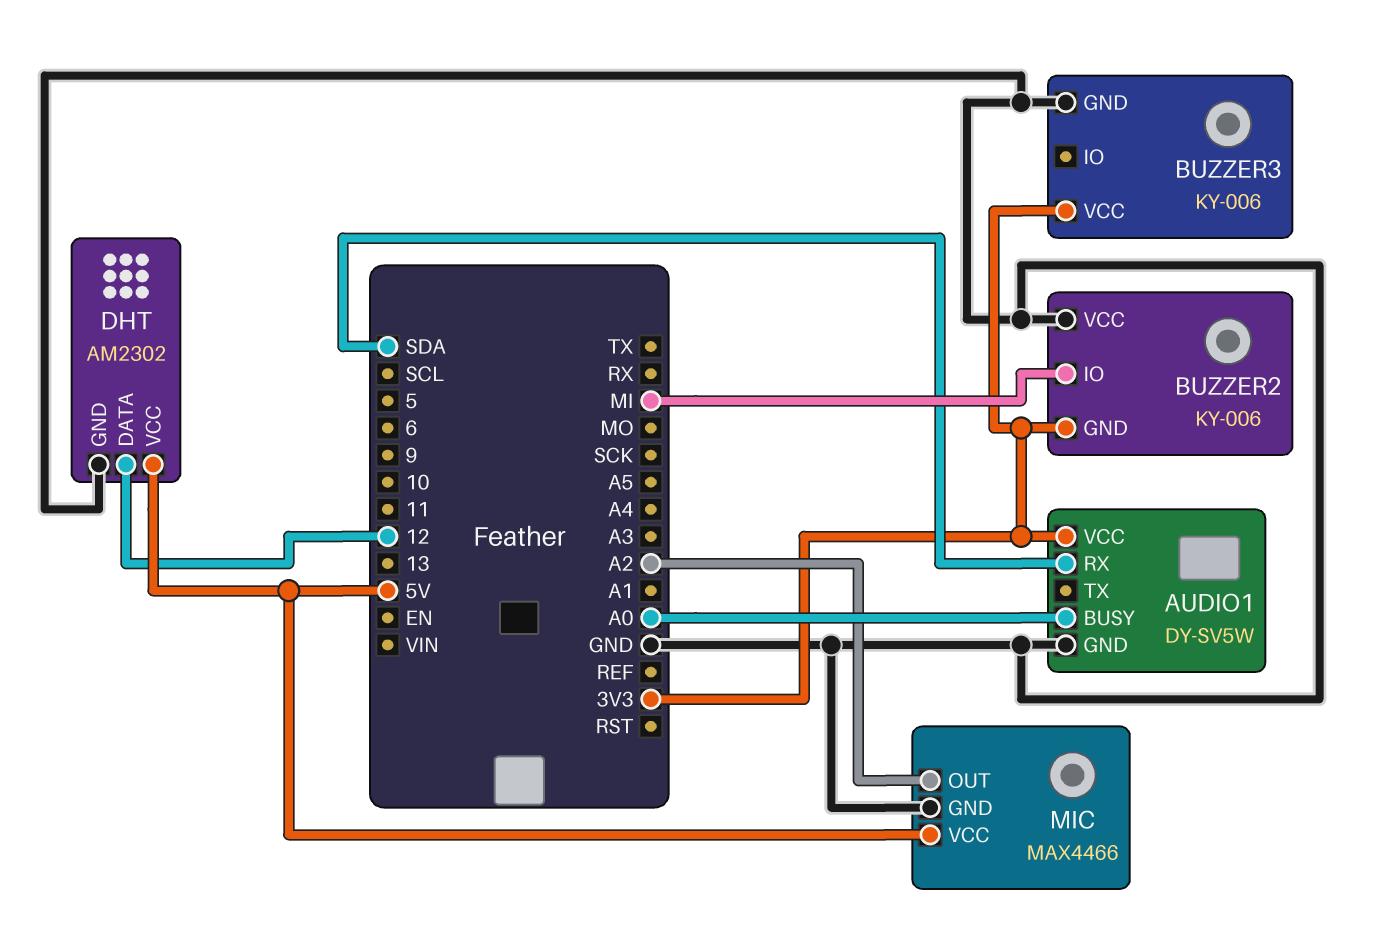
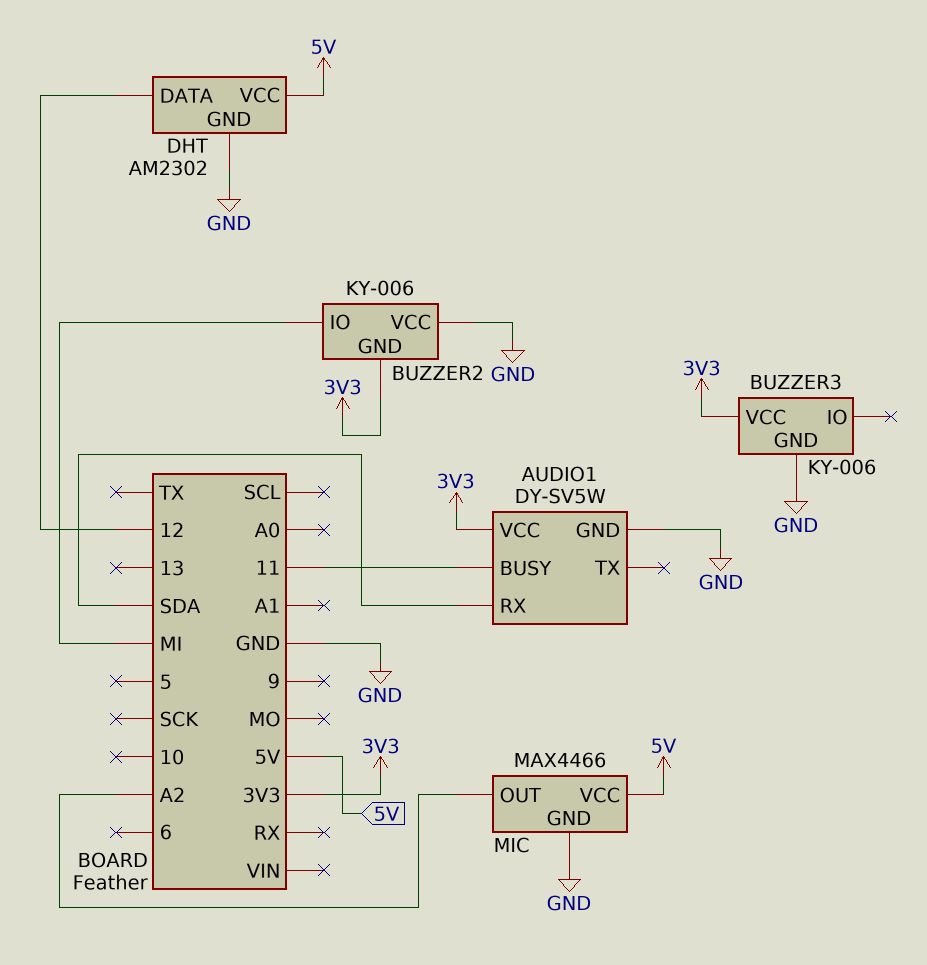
AUDIO1 pin BUSY: A0 -> 11

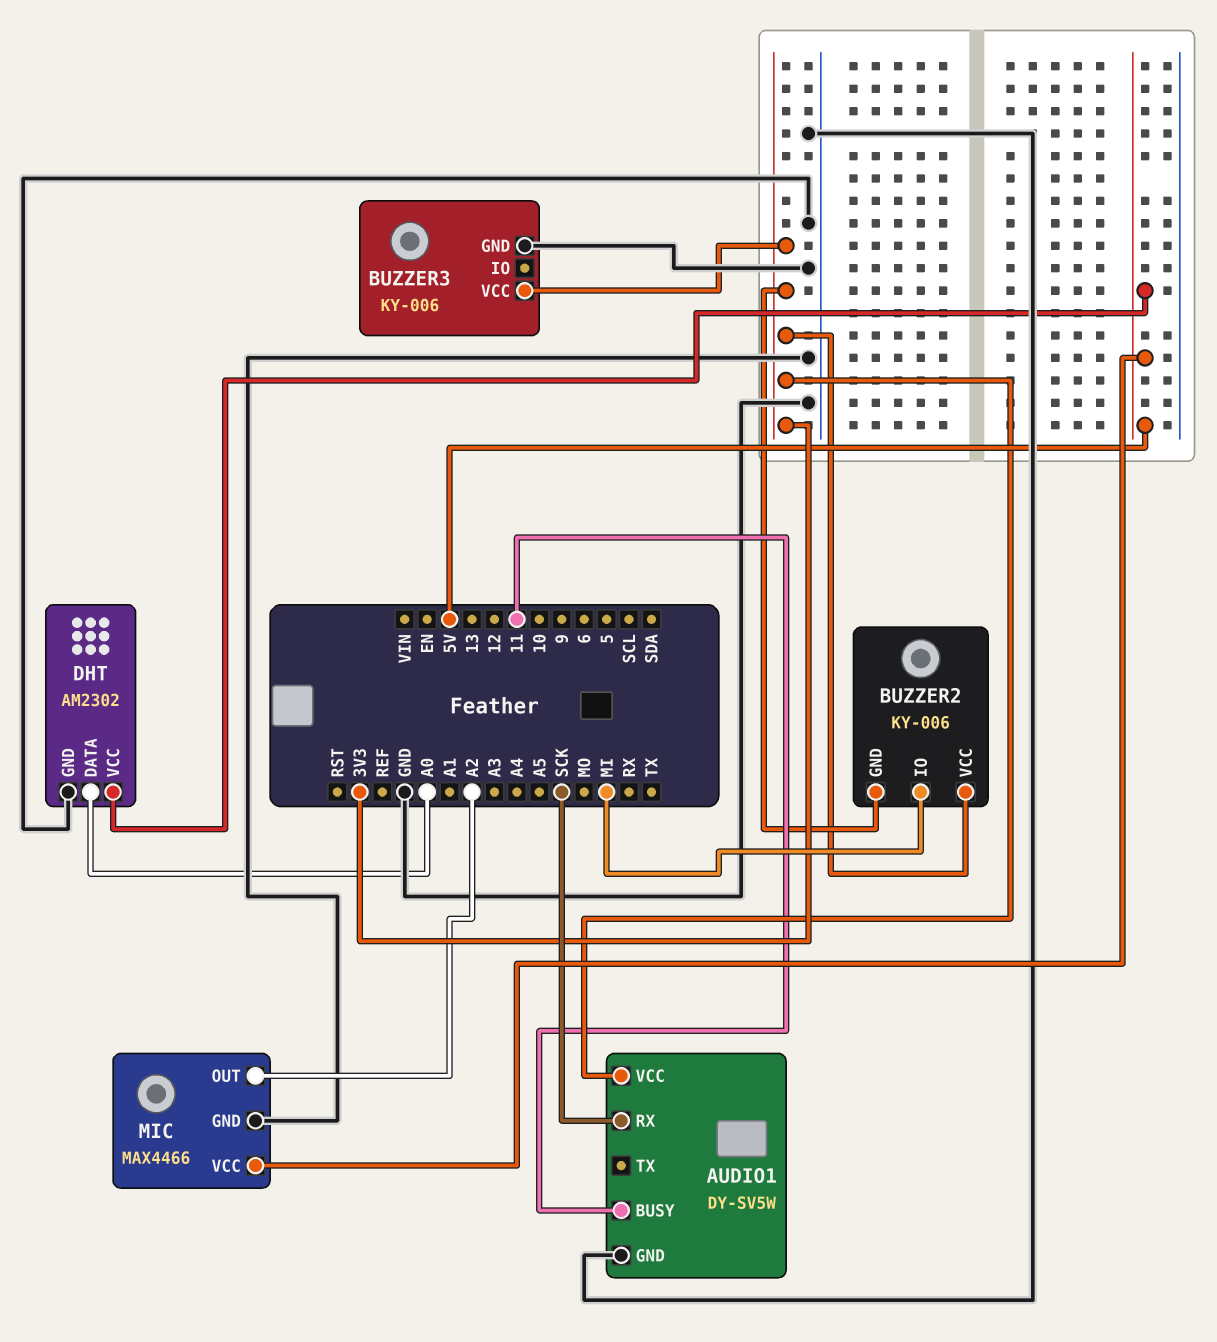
AUDIO1 pin RX: SDA -> SCK
BUZZER2 pin VCC: GND -> 3V3
DHT pin DATA: 12 -> A0

